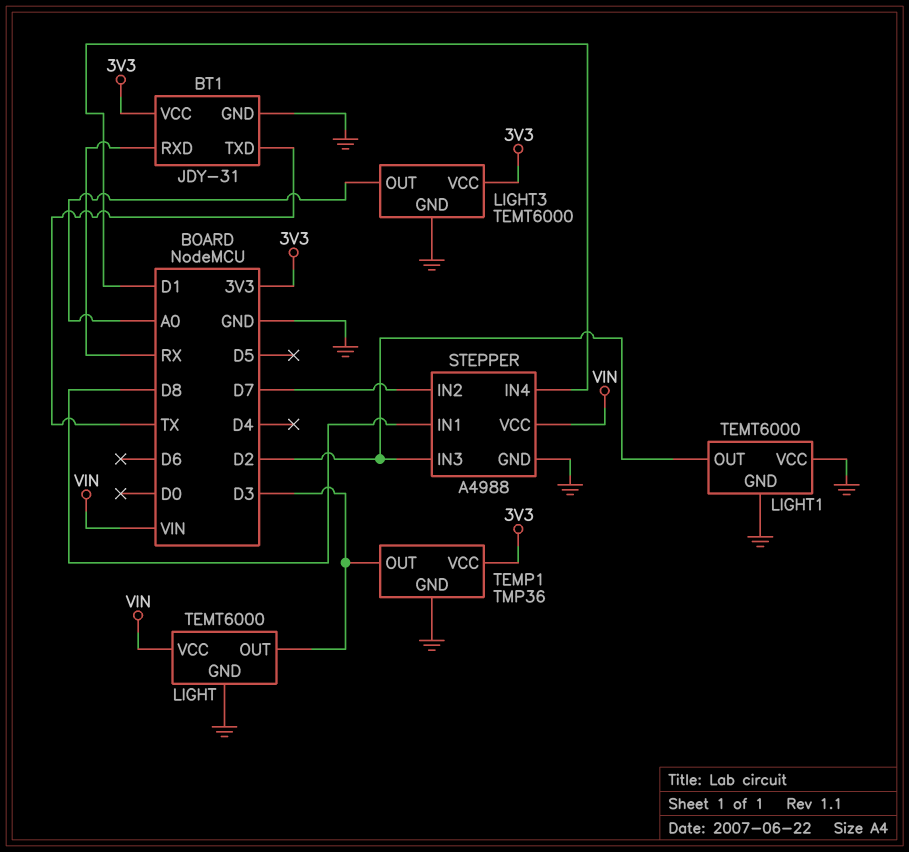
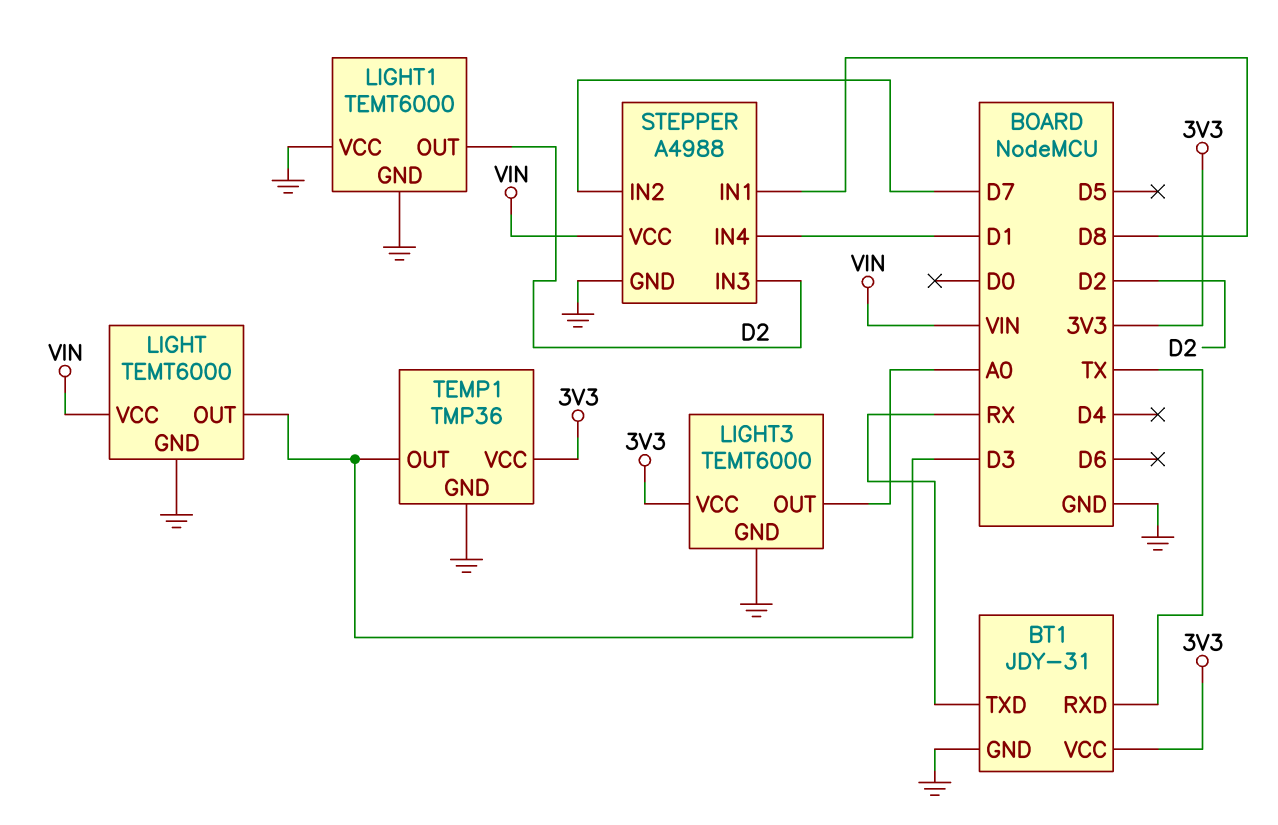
BT1 pin RXD: RX -> TX
BT1 pin TXD: TX -> RX

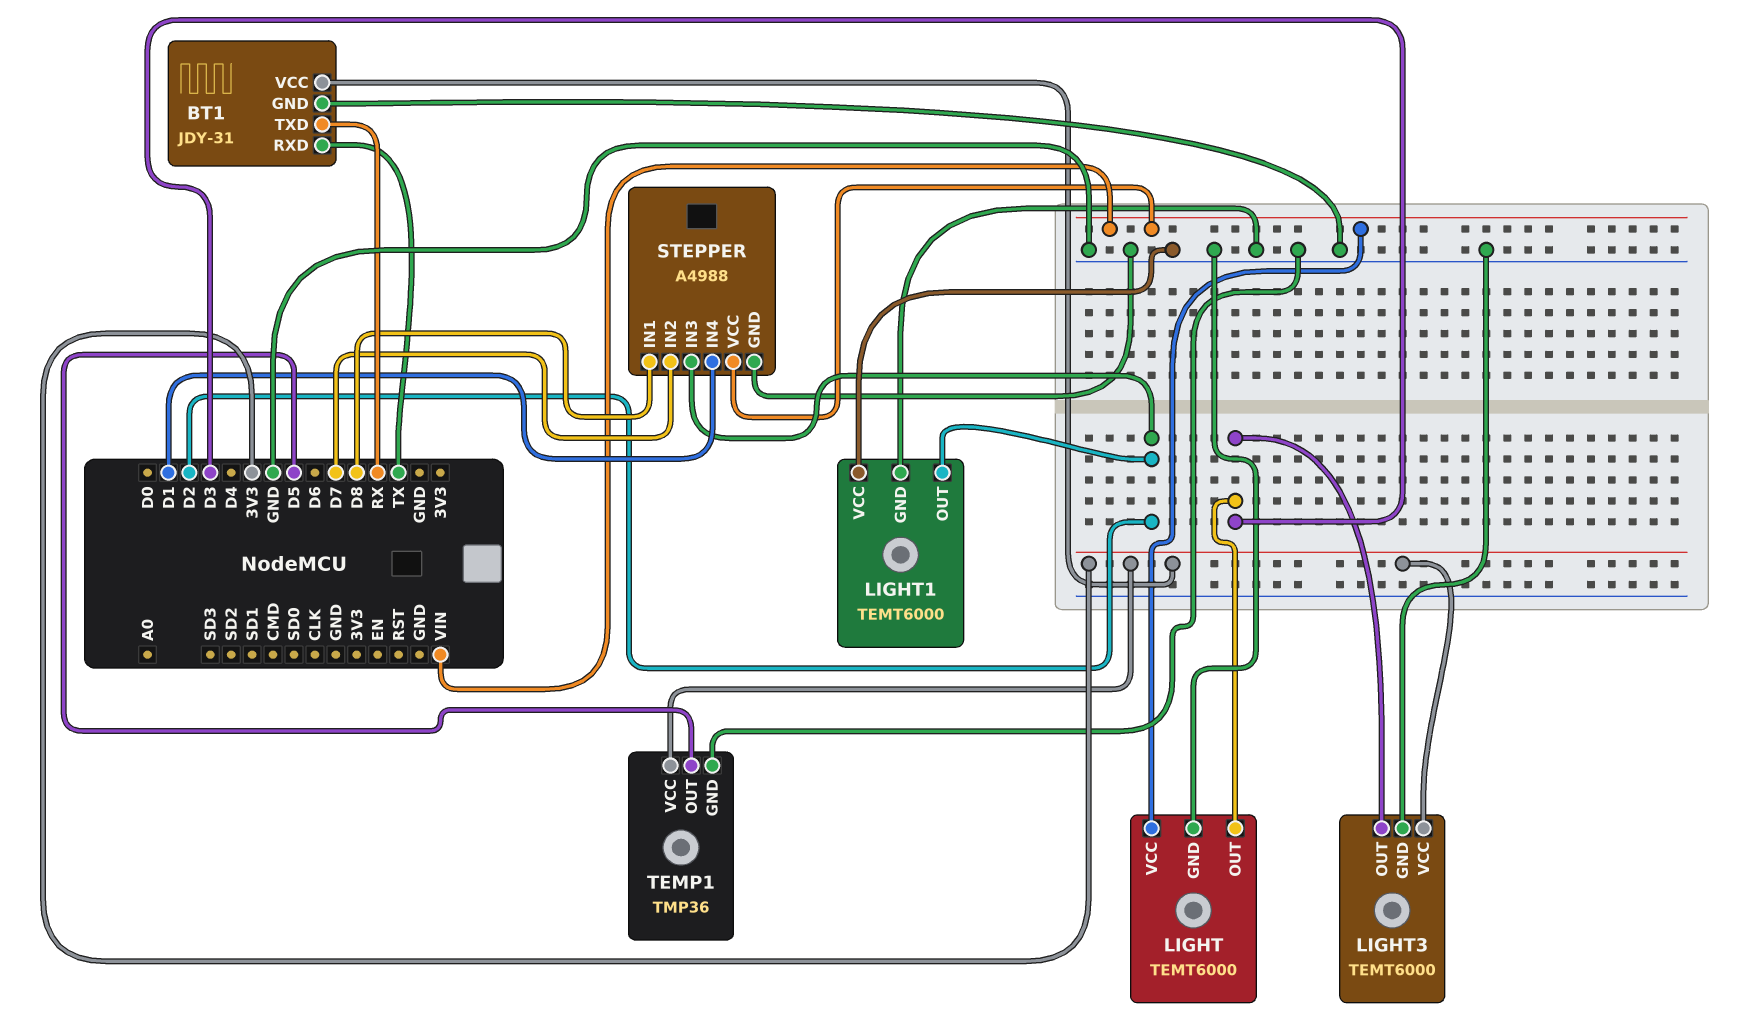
LIGHT3 pin OUT: A0 -> D3
TEMP1 pin OUT: D3 -> D5

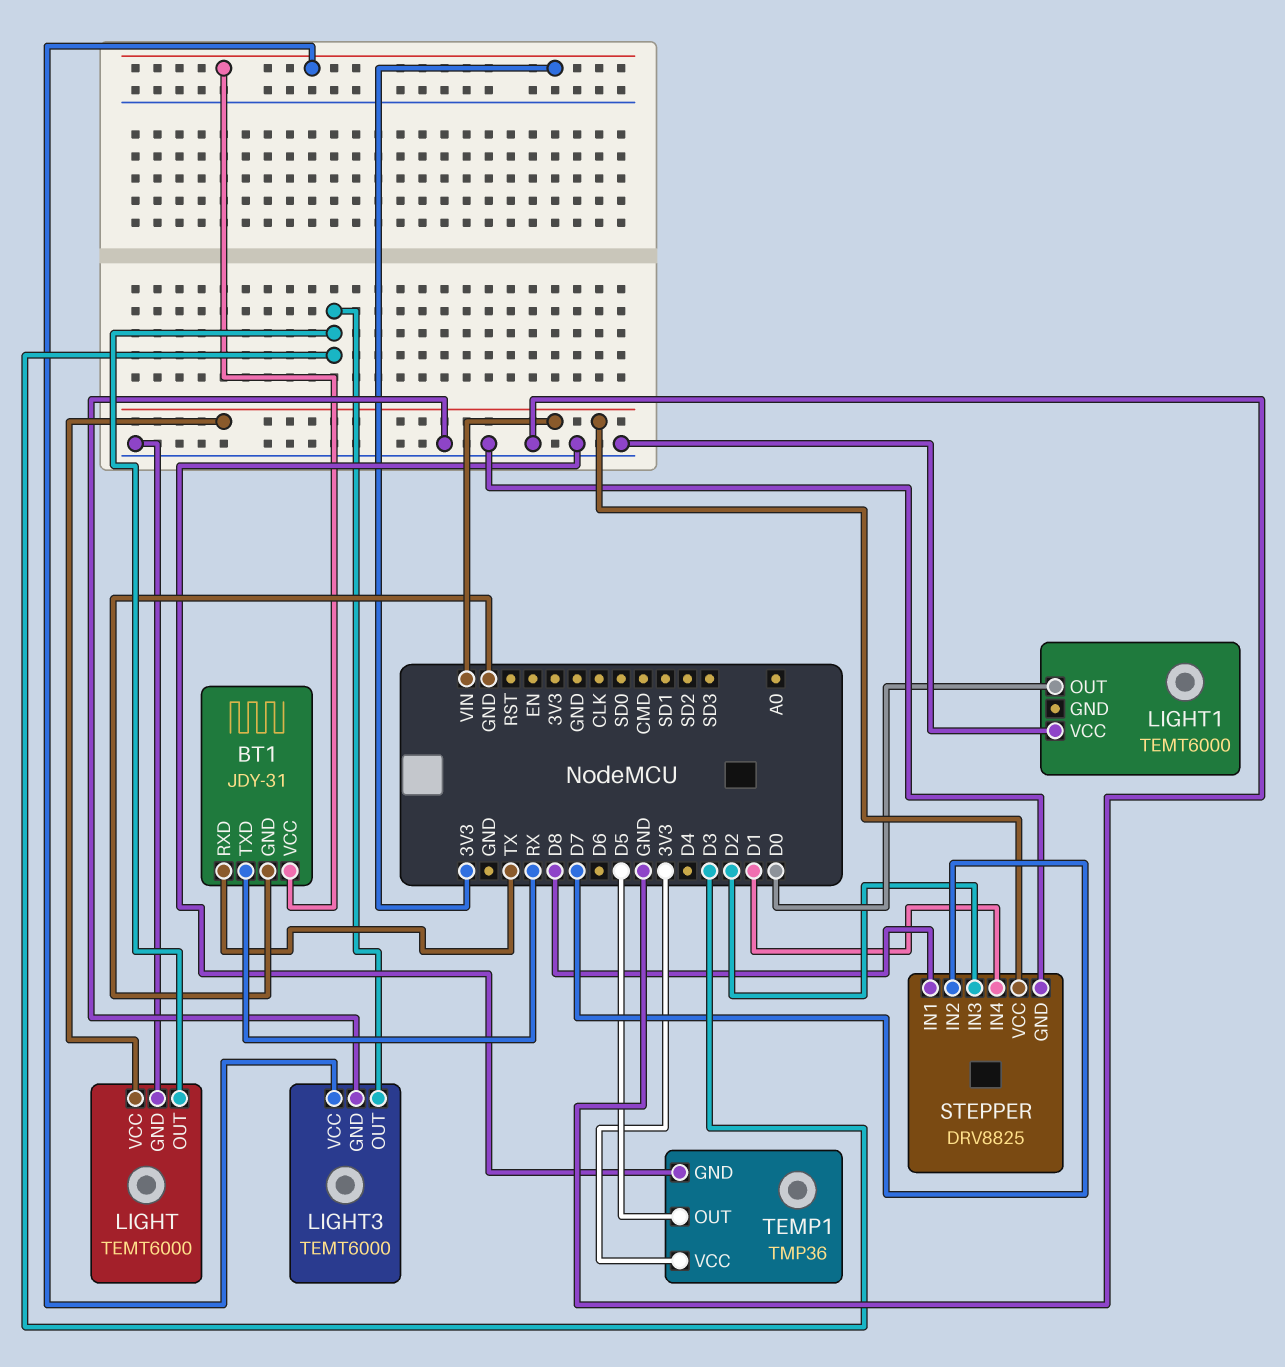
LIGHT1 pin GND: GND -> none
LIGHT1 pin OUT: D2 -> D0
STEPPER: A4988 -> DRV8825

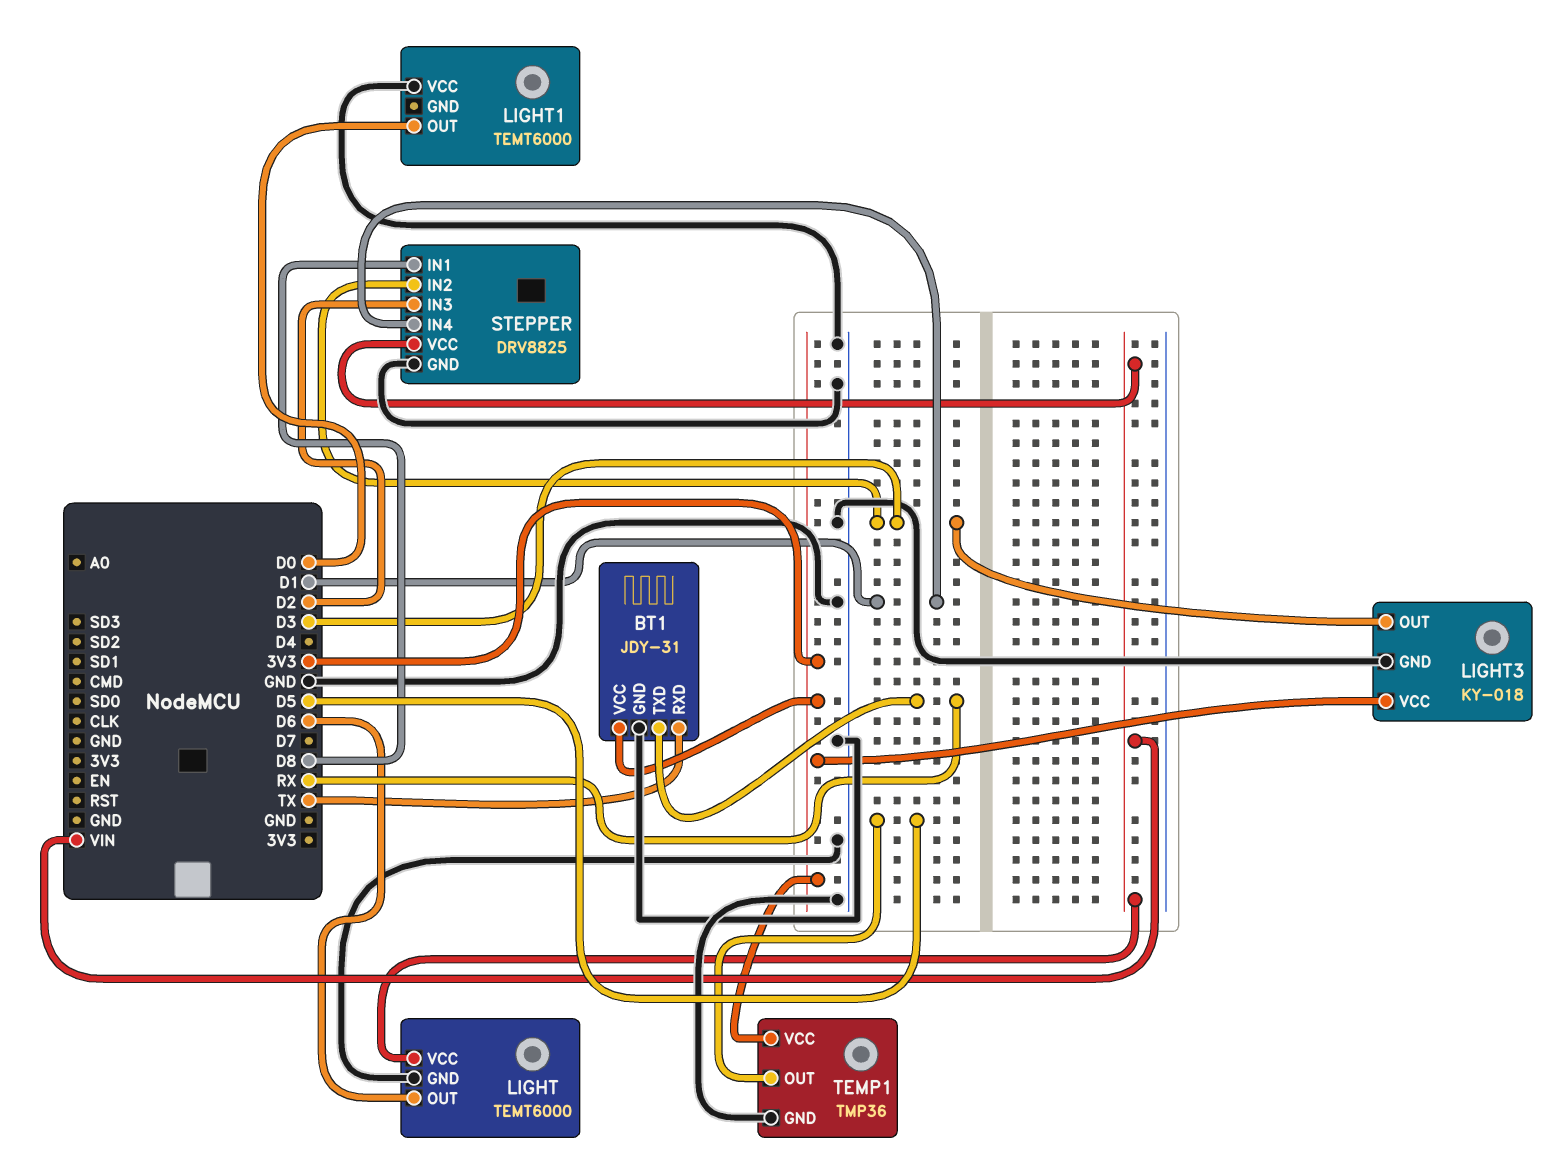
LIGHT pin OUT: D3 -> D6
LIGHT3: TEMT6000 -> KY-018
STEPPER pin IN2: D7 -> D3

